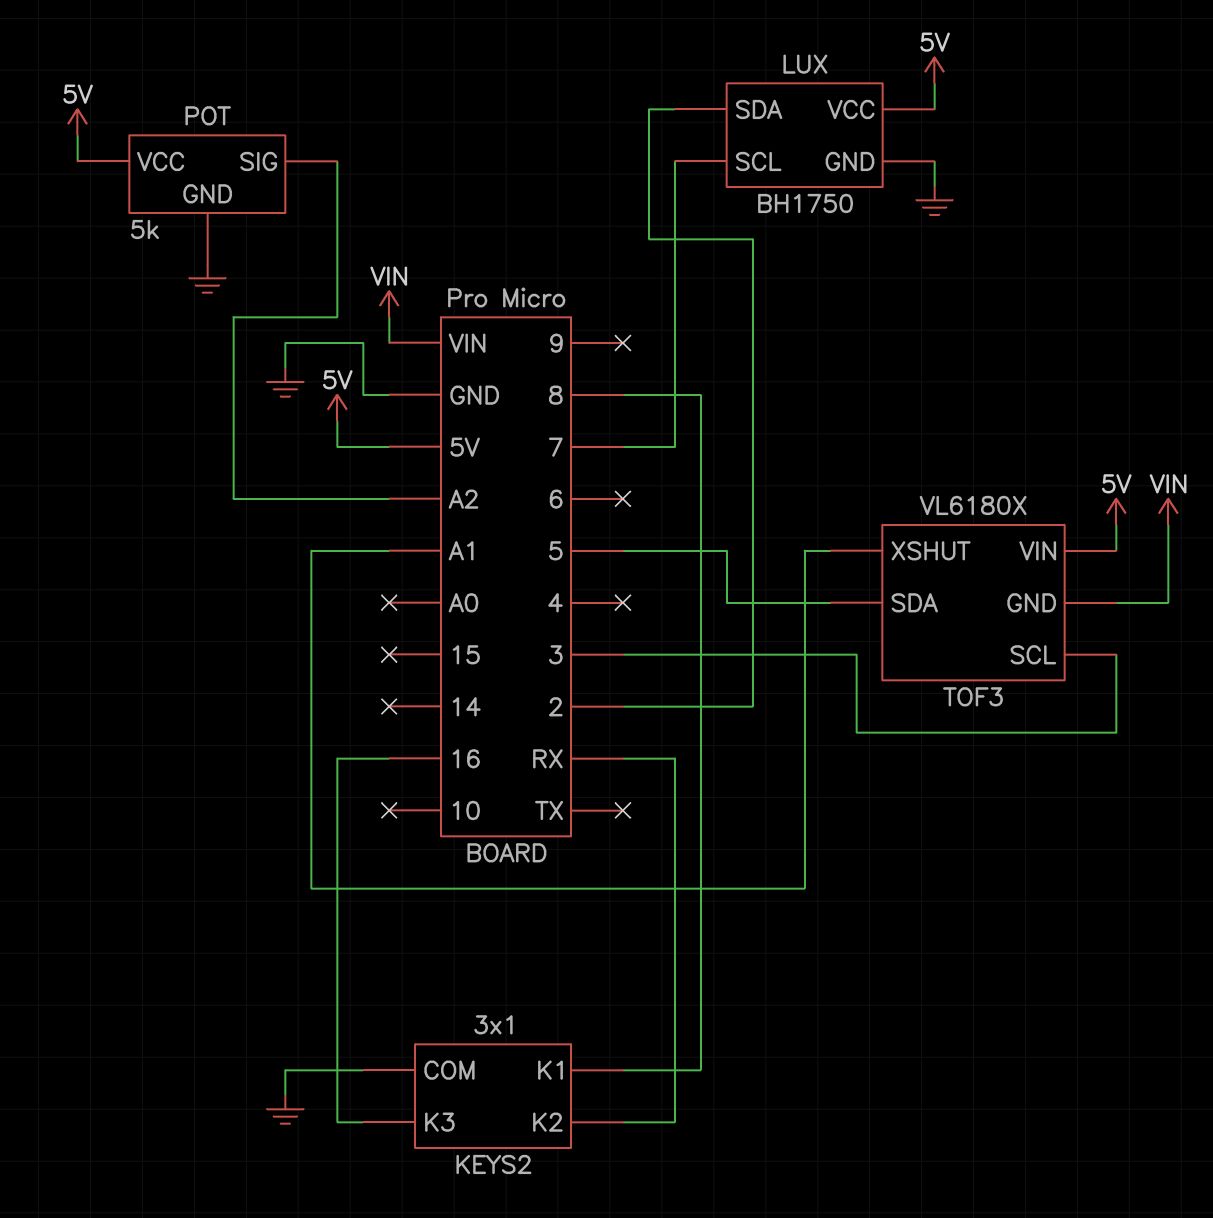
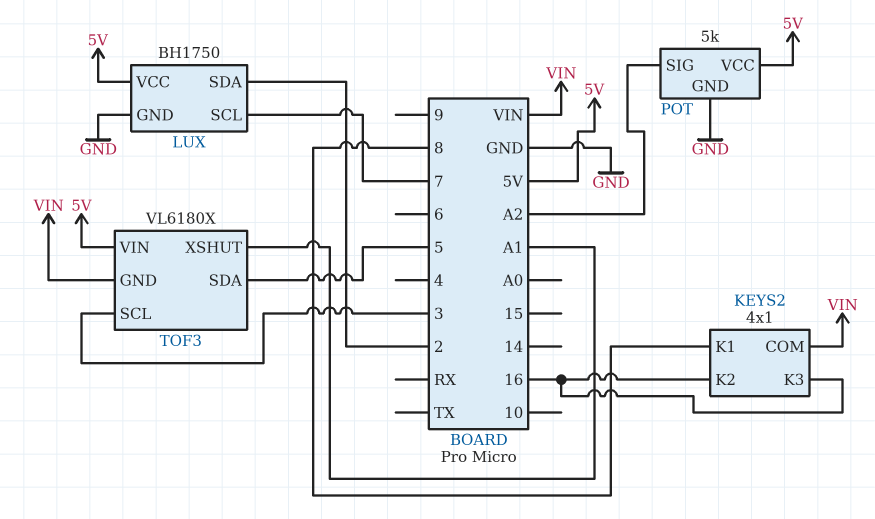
KEYS2: 3x1 -> 4x1
KEYS2 pin COM: GND -> VIN
KEYS2 pin K2: RX -> 16

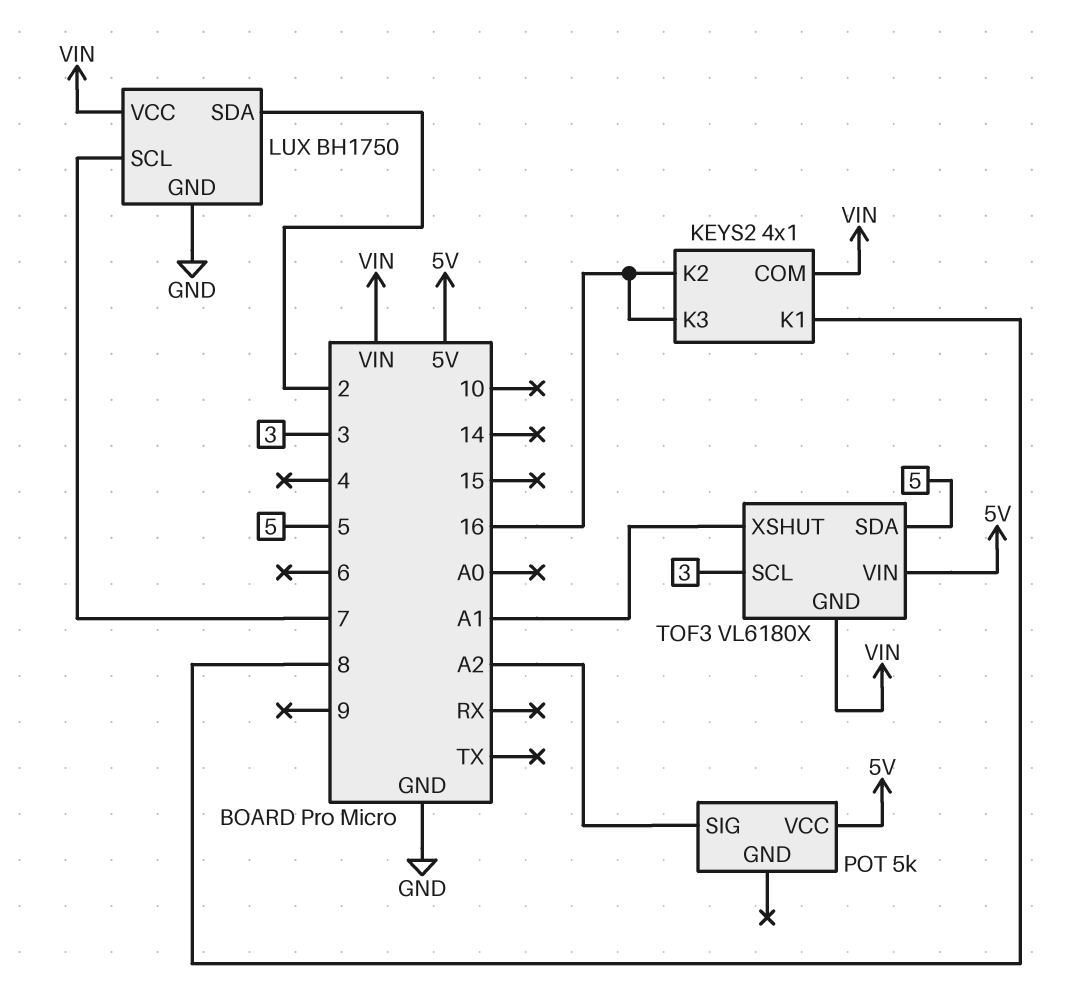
LUX pin VCC: 5V -> VIN
POT pin GND: GND -> none

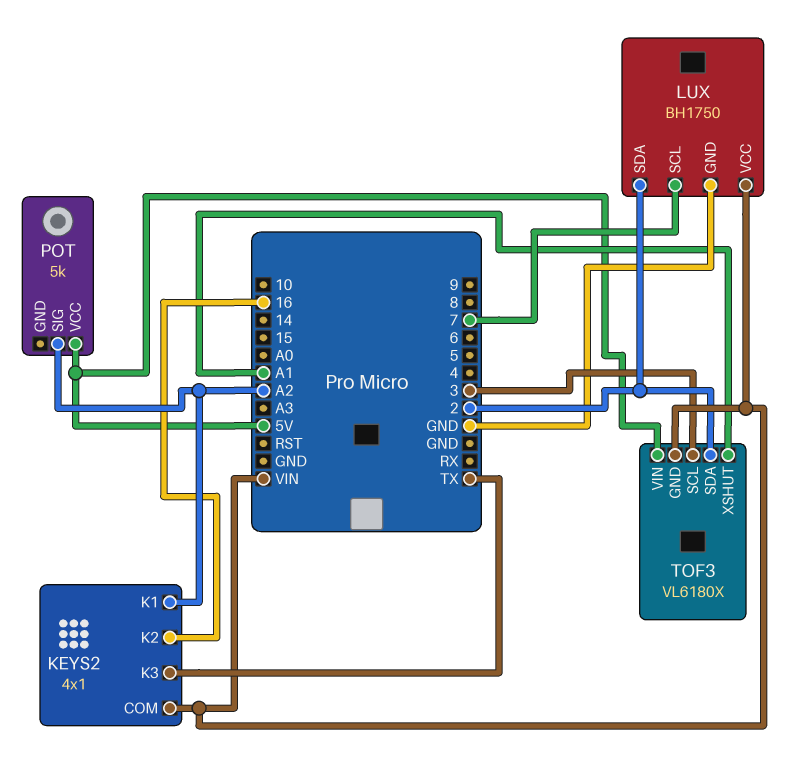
KEYS2 pin K1: 8 -> A2
KEYS2 pin K3: 16 -> TX
TOF3 pin SDA: 5 -> 2

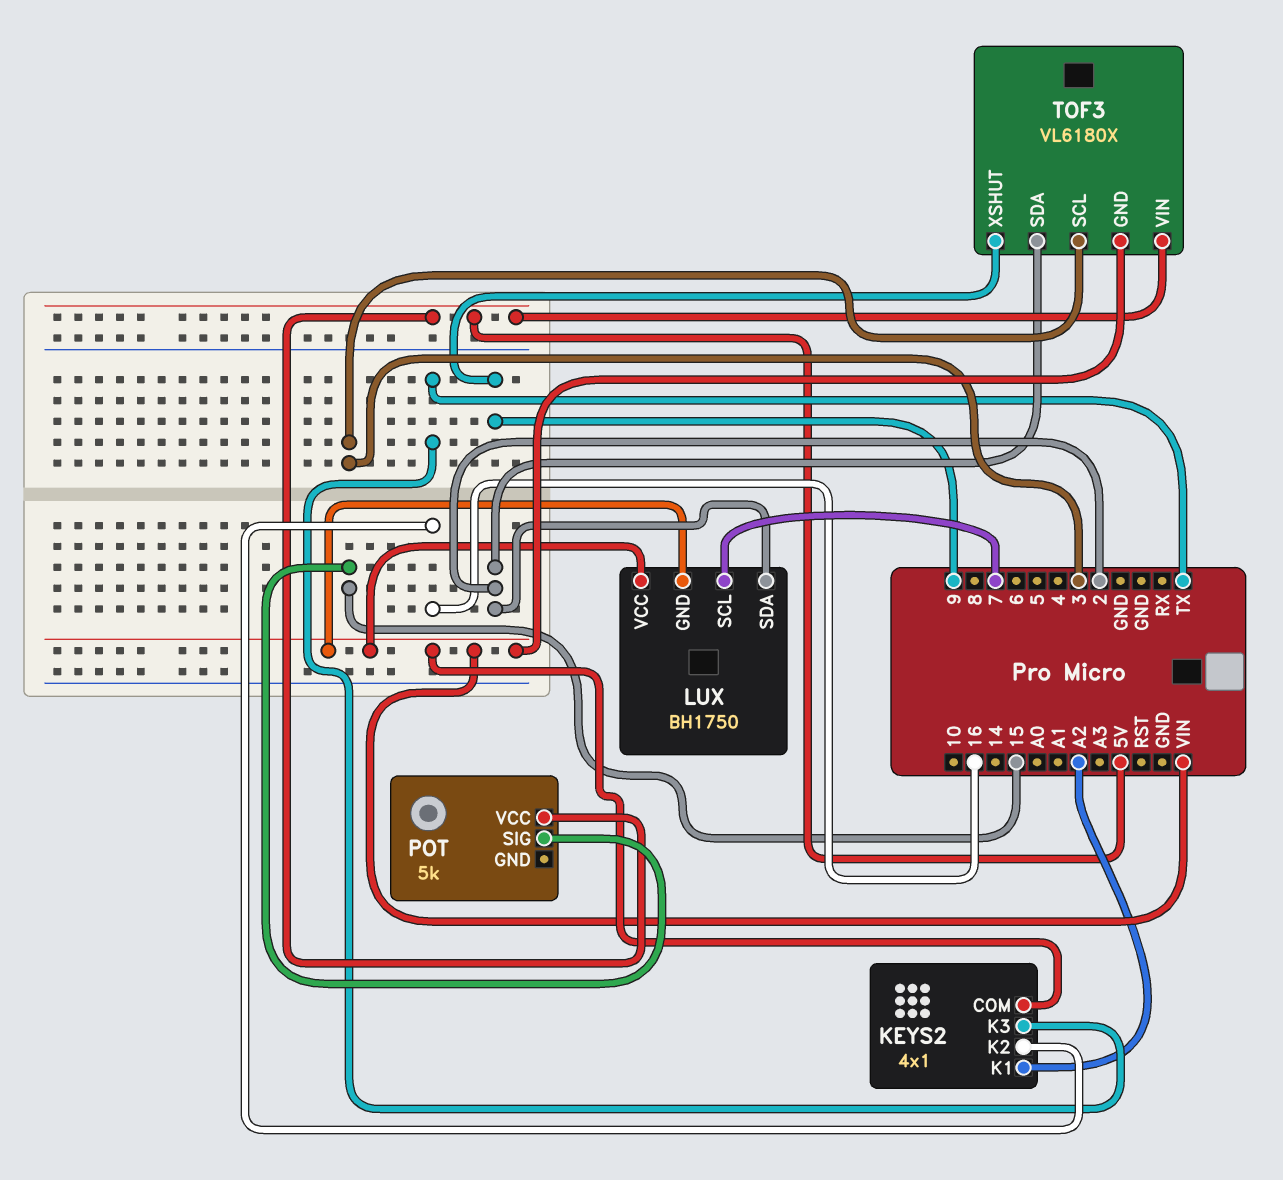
LUX pin GND: GND -> VIN
POT pin SIG: A2 -> 15
TOF3 pin XSHUT: A1 -> 9

